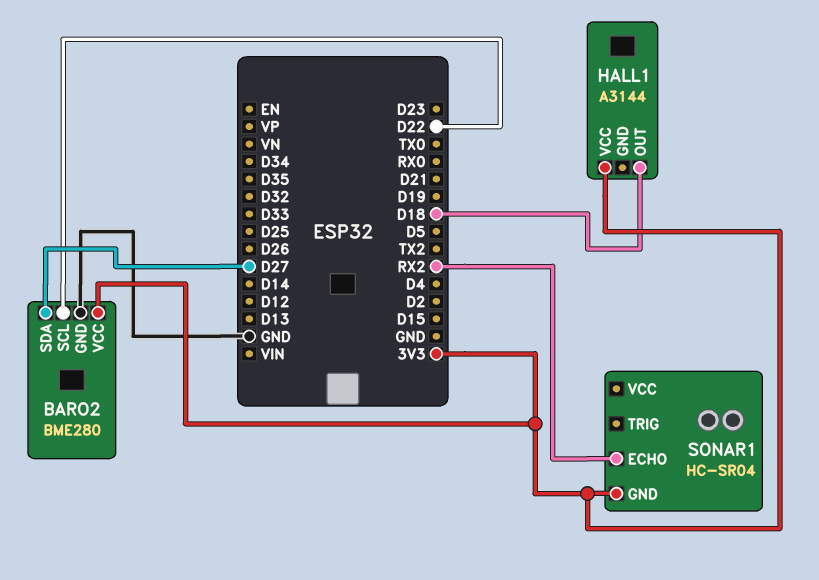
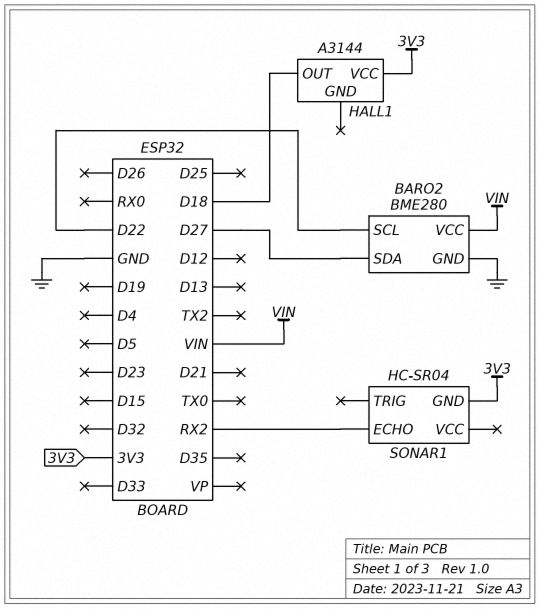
BARO2 pin VCC: 3V3 -> VIN

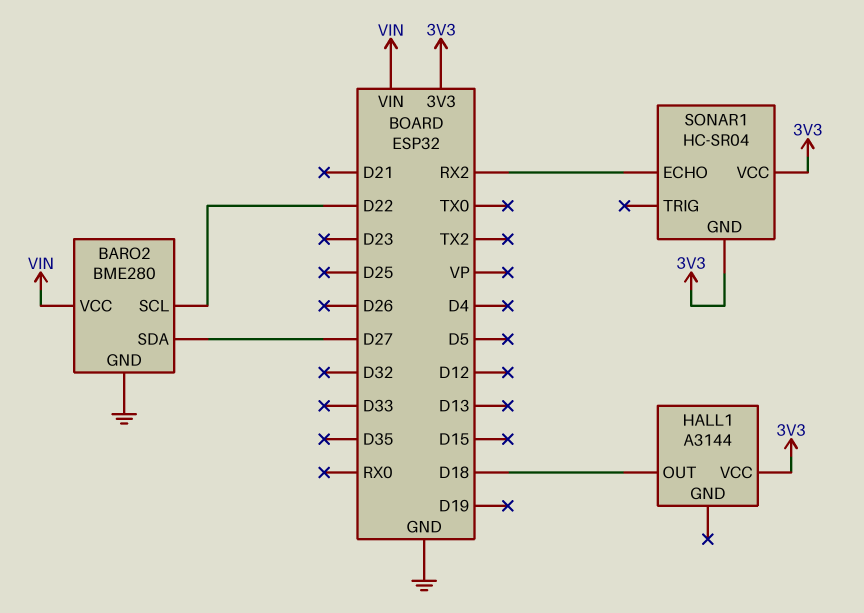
SONAR1 pin VCC: none -> 3V3

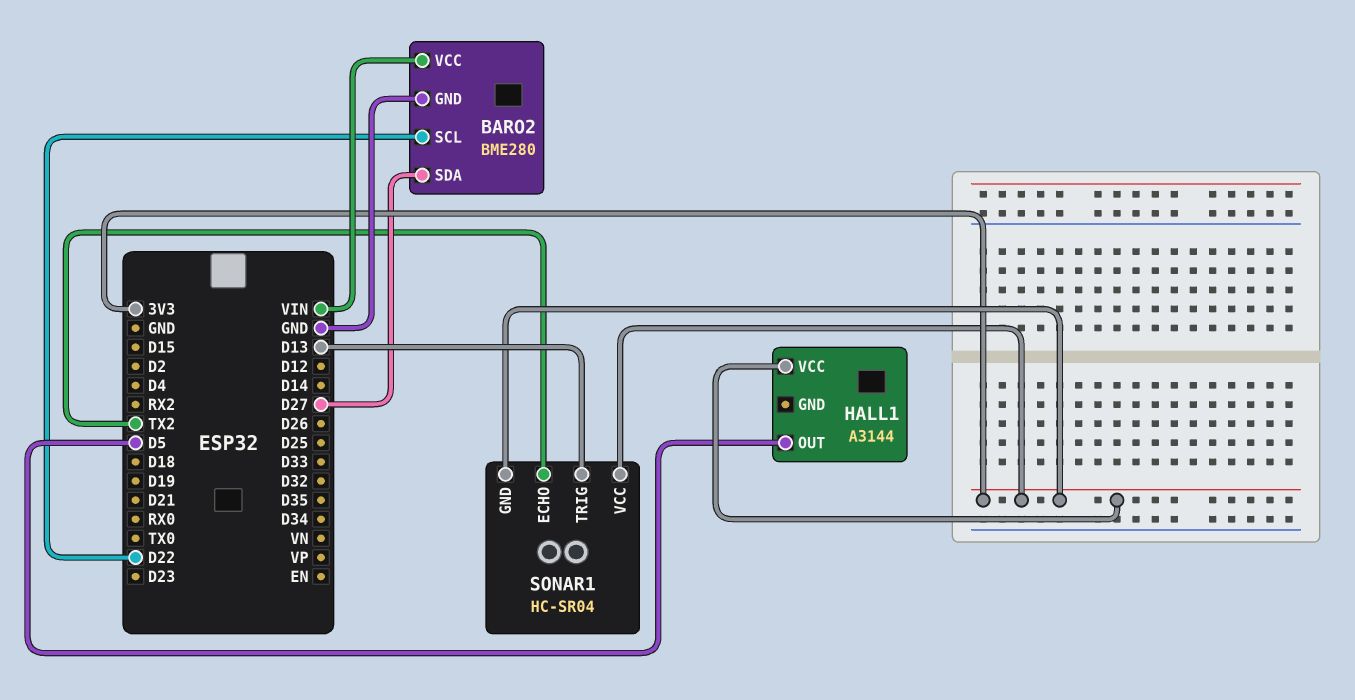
HALL1 pin OUT: D18 -> D5
SONAR1 pin ECHO: RX2 -> TX2
SONAR1 pin TRIG: none -> D13

